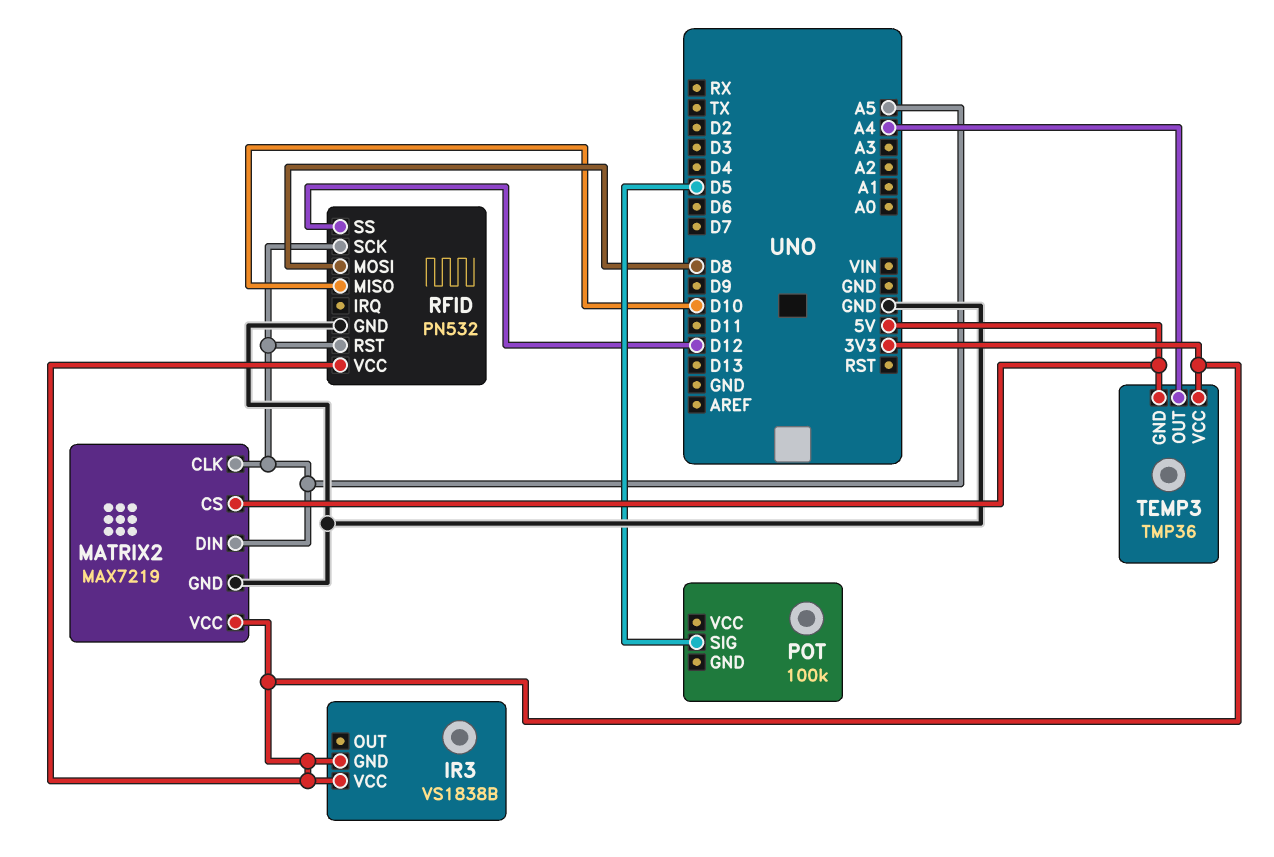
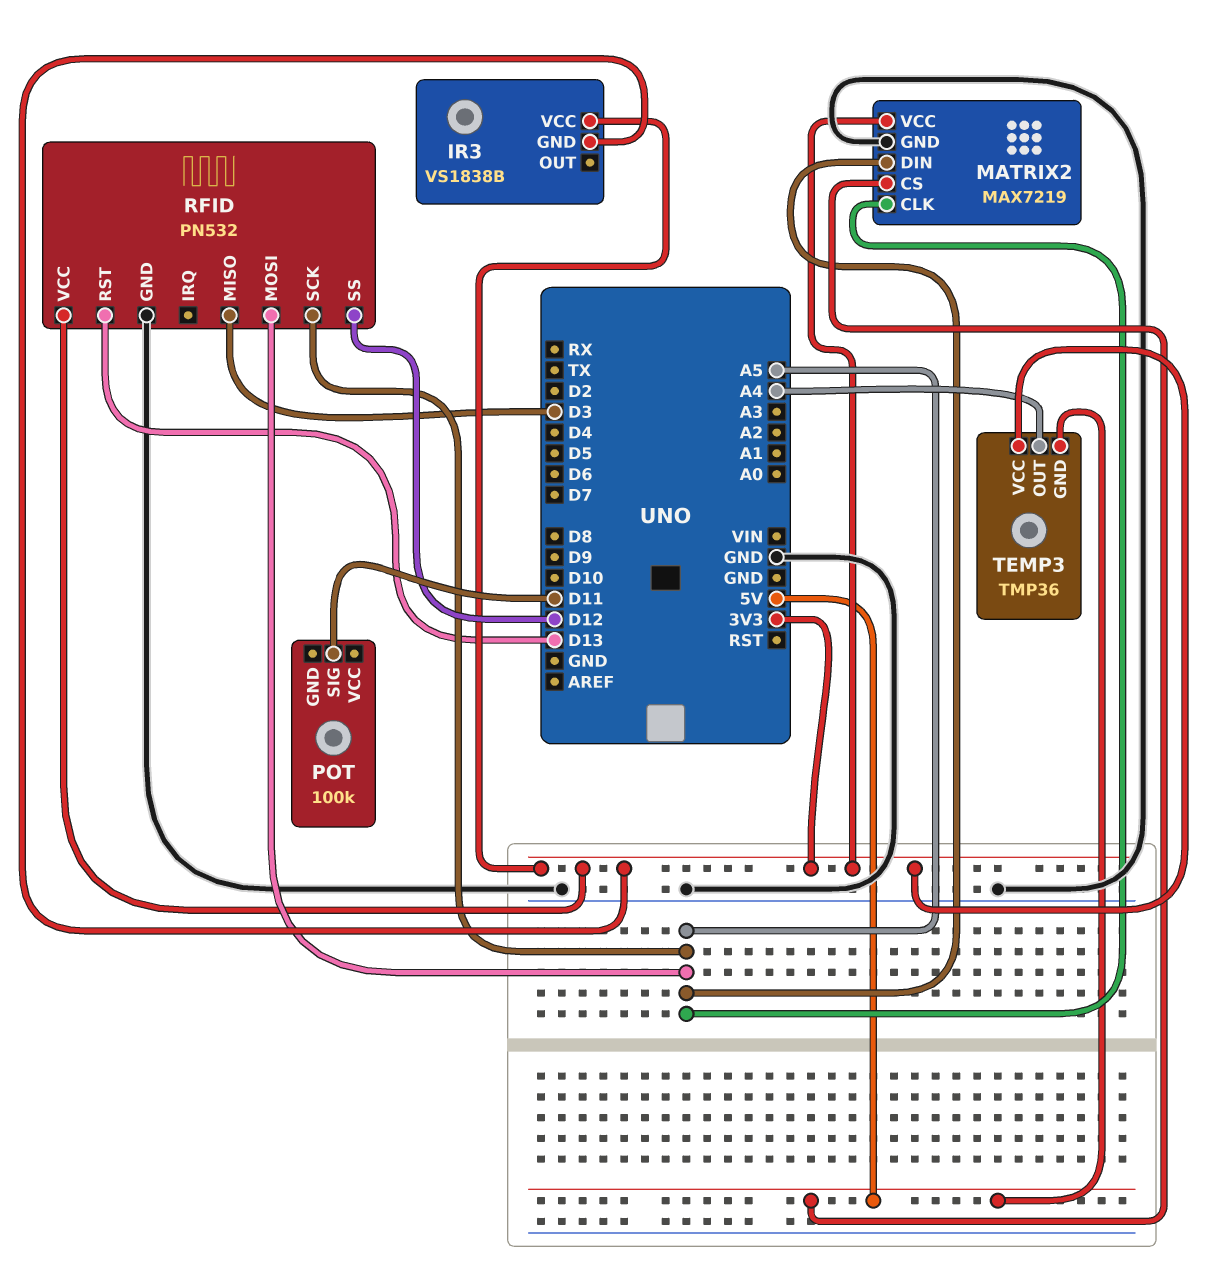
POT pin SIG: D5 -> D11
RFID pin MISO: D10 -> D3
RFID pin MOSI: D8 -> A5
RFID pin RST: A5 -> D13

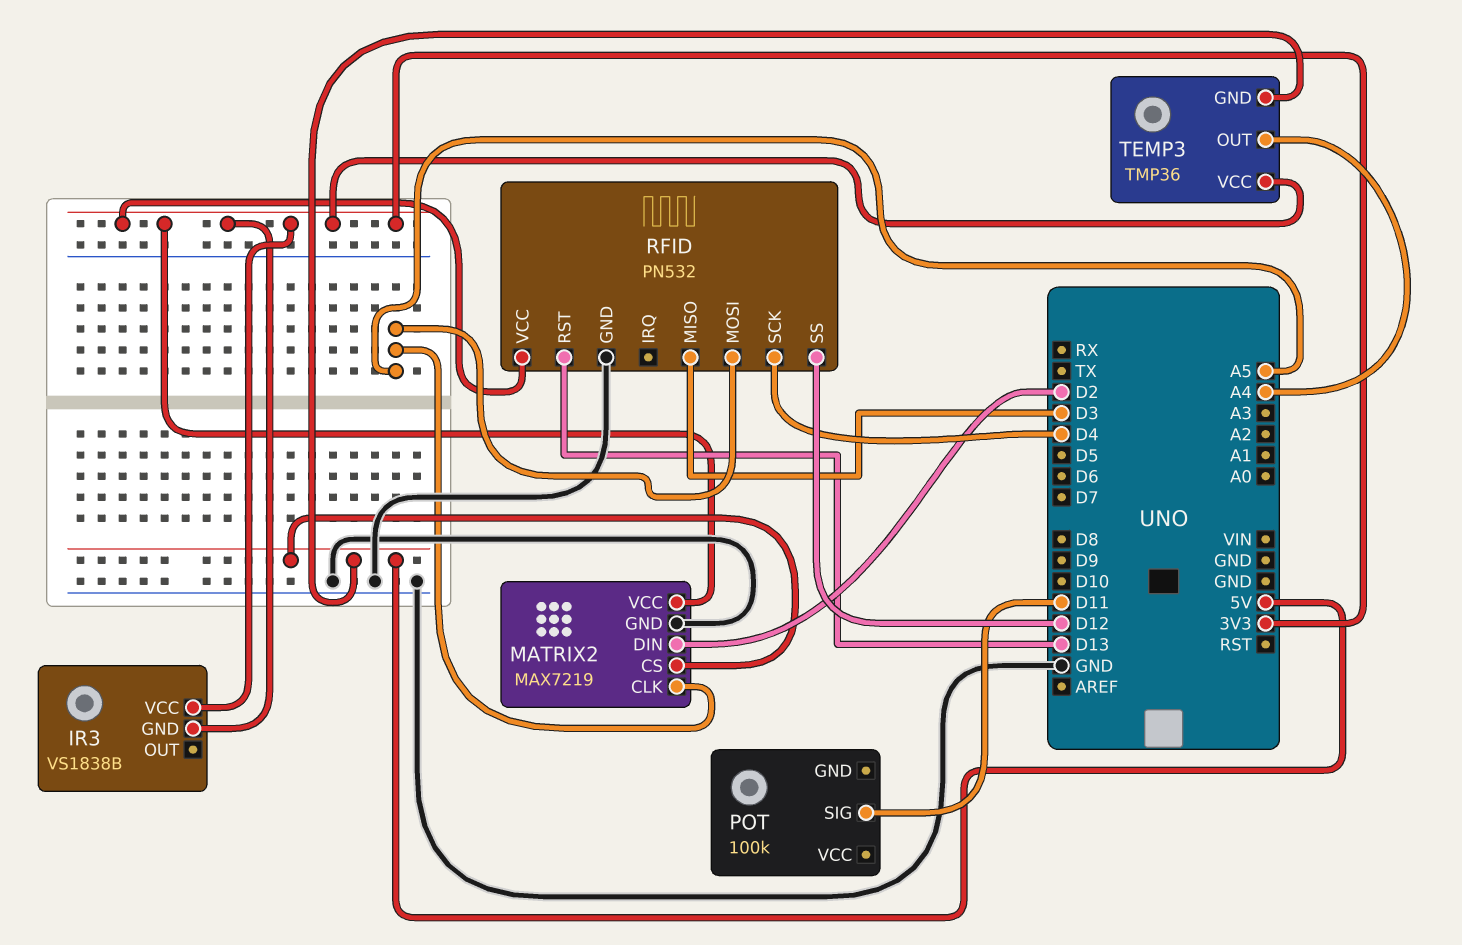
MATRIX2 pin DIN: A5 -> D2
RFID pin SCK: A5 -> D4

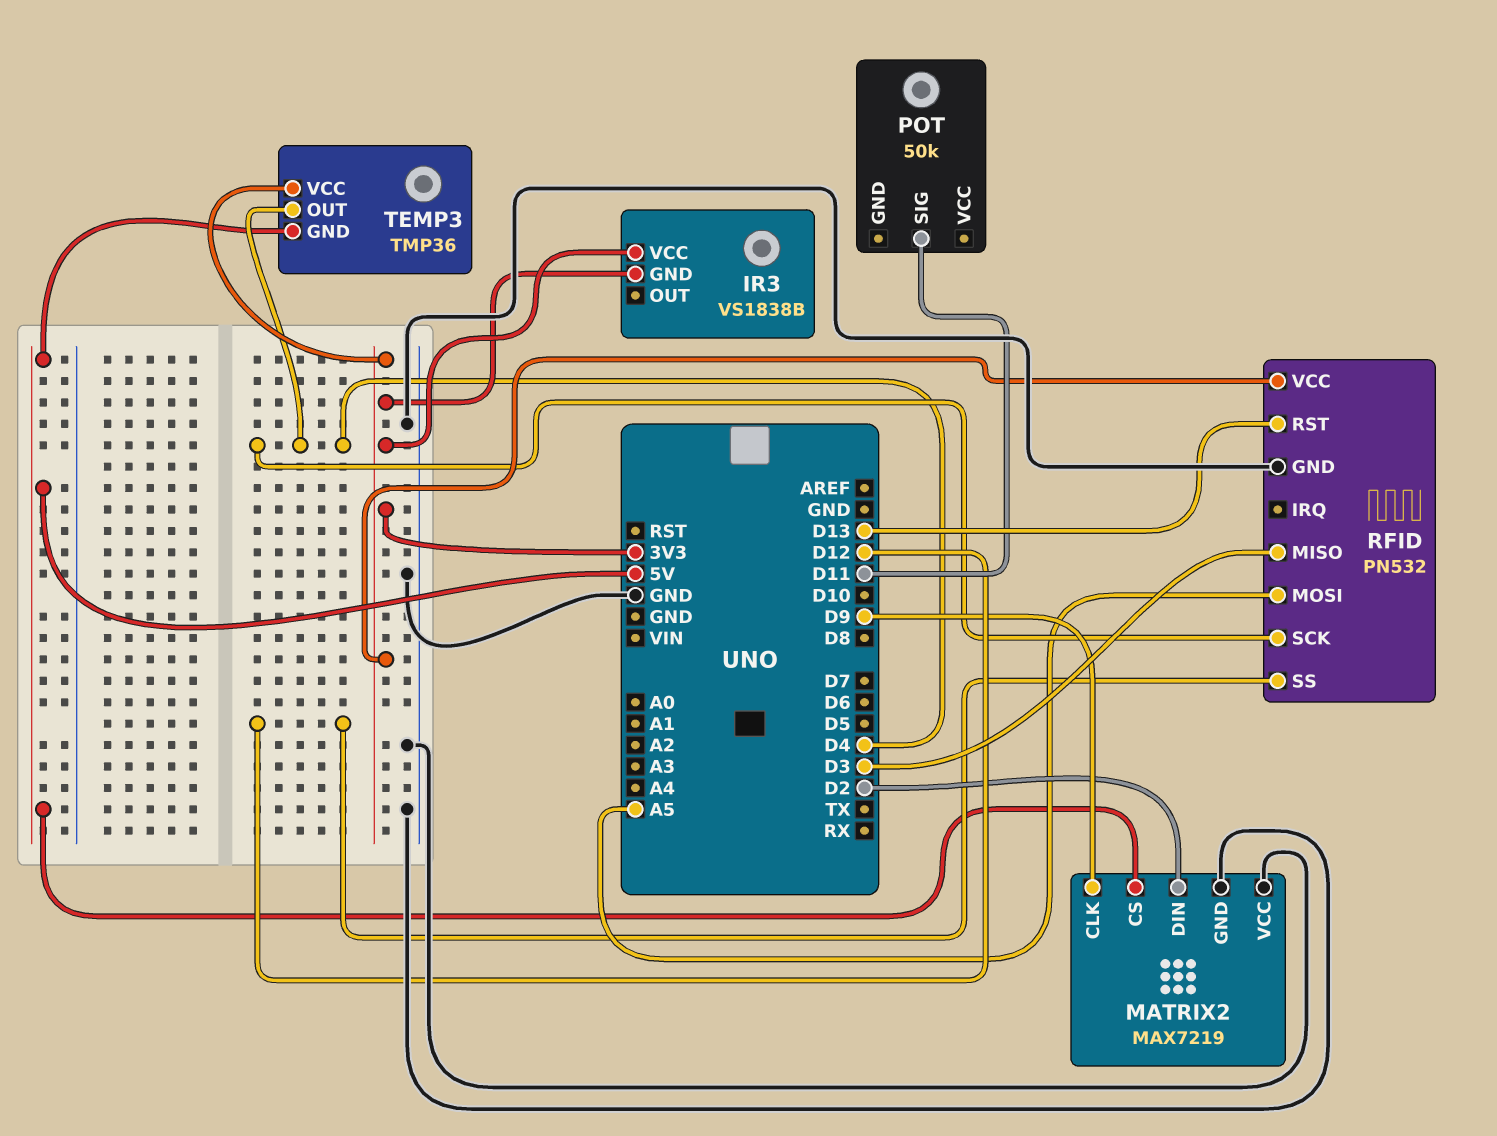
MATRIX2 pin CLK: A5 -> D9
MATRIX2 pin VCC: 3V3 -> GND
POT: 100k -> 50k
TEMP3 pin OUT: A4 -> D4

